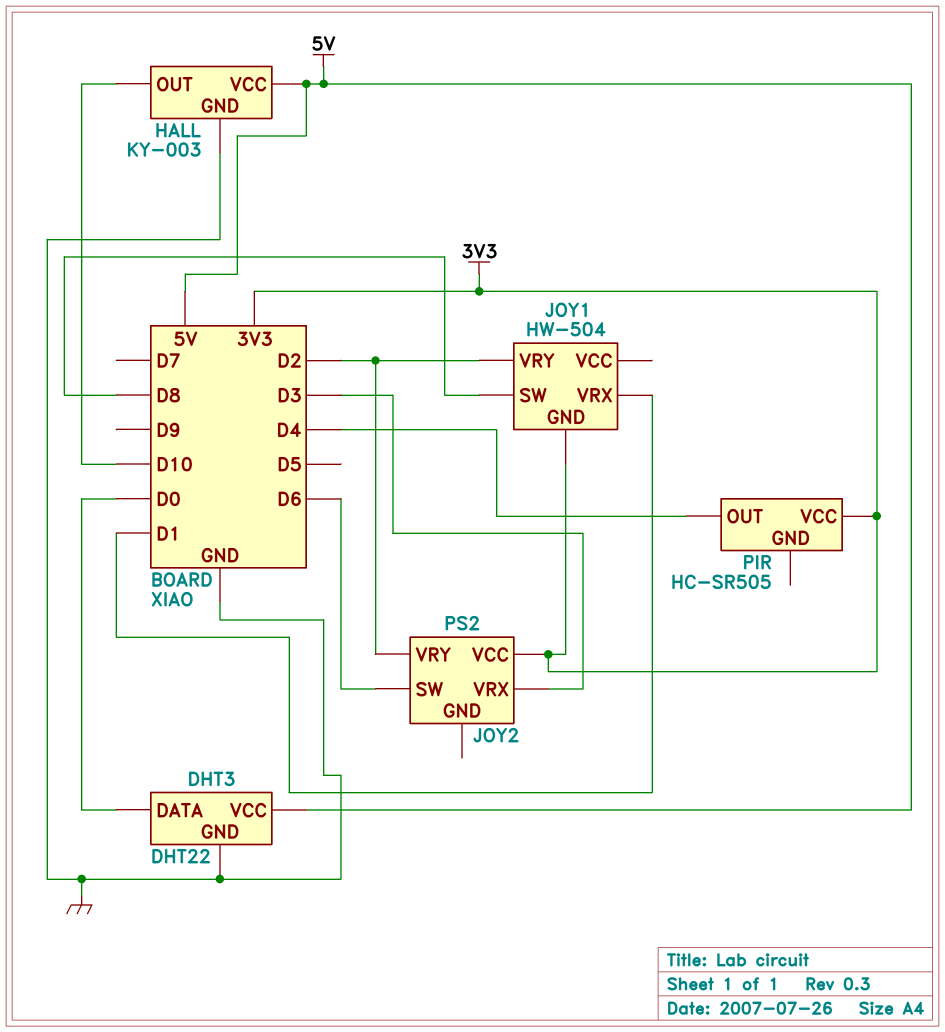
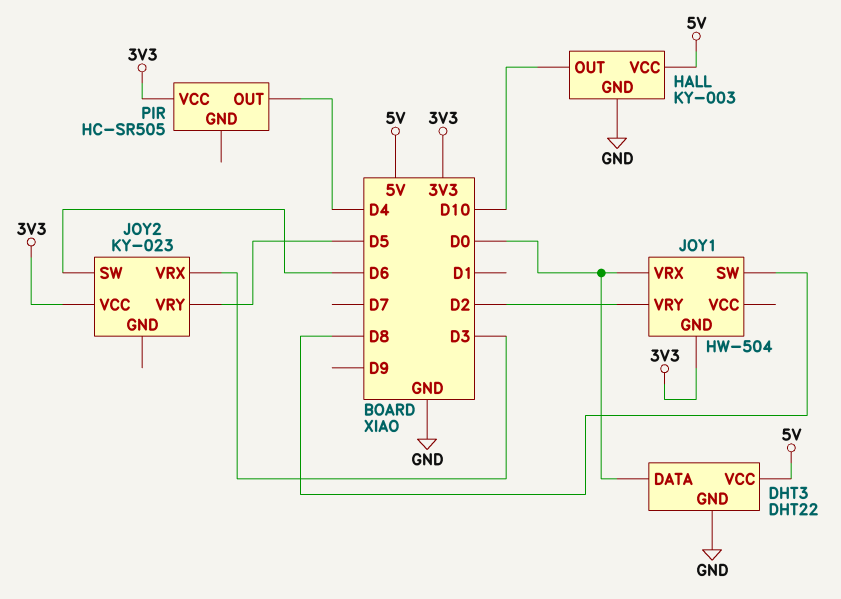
JOY1 pin VRX: D1 -> D0
JOY2: PS2 -> KY-023
JOY2 pin VRY: D2 -> D5

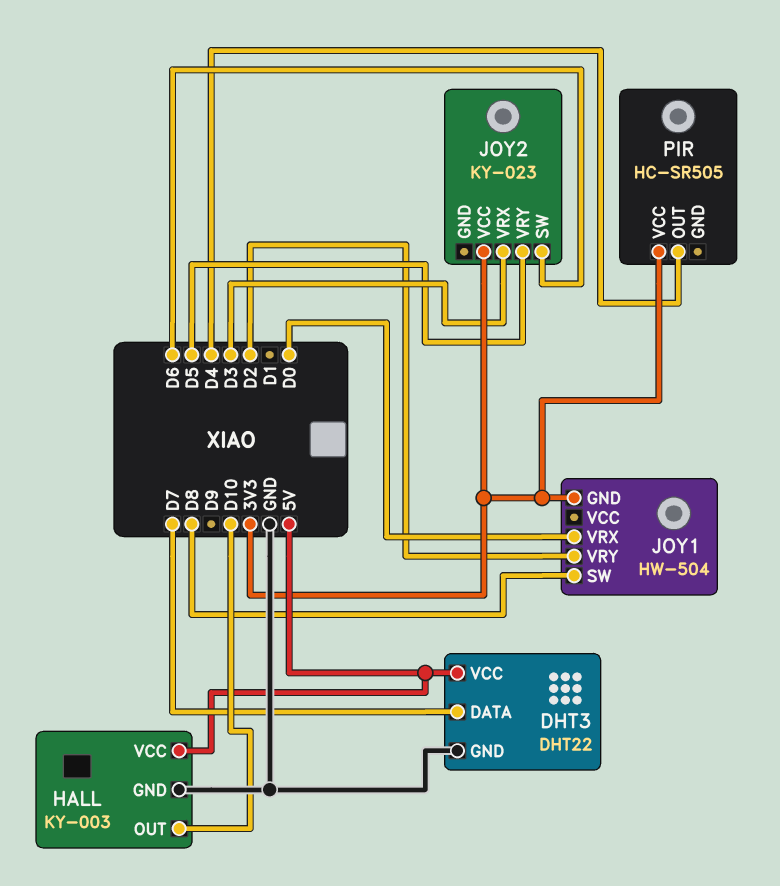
DHT3 pin DATA: D0 -> D7

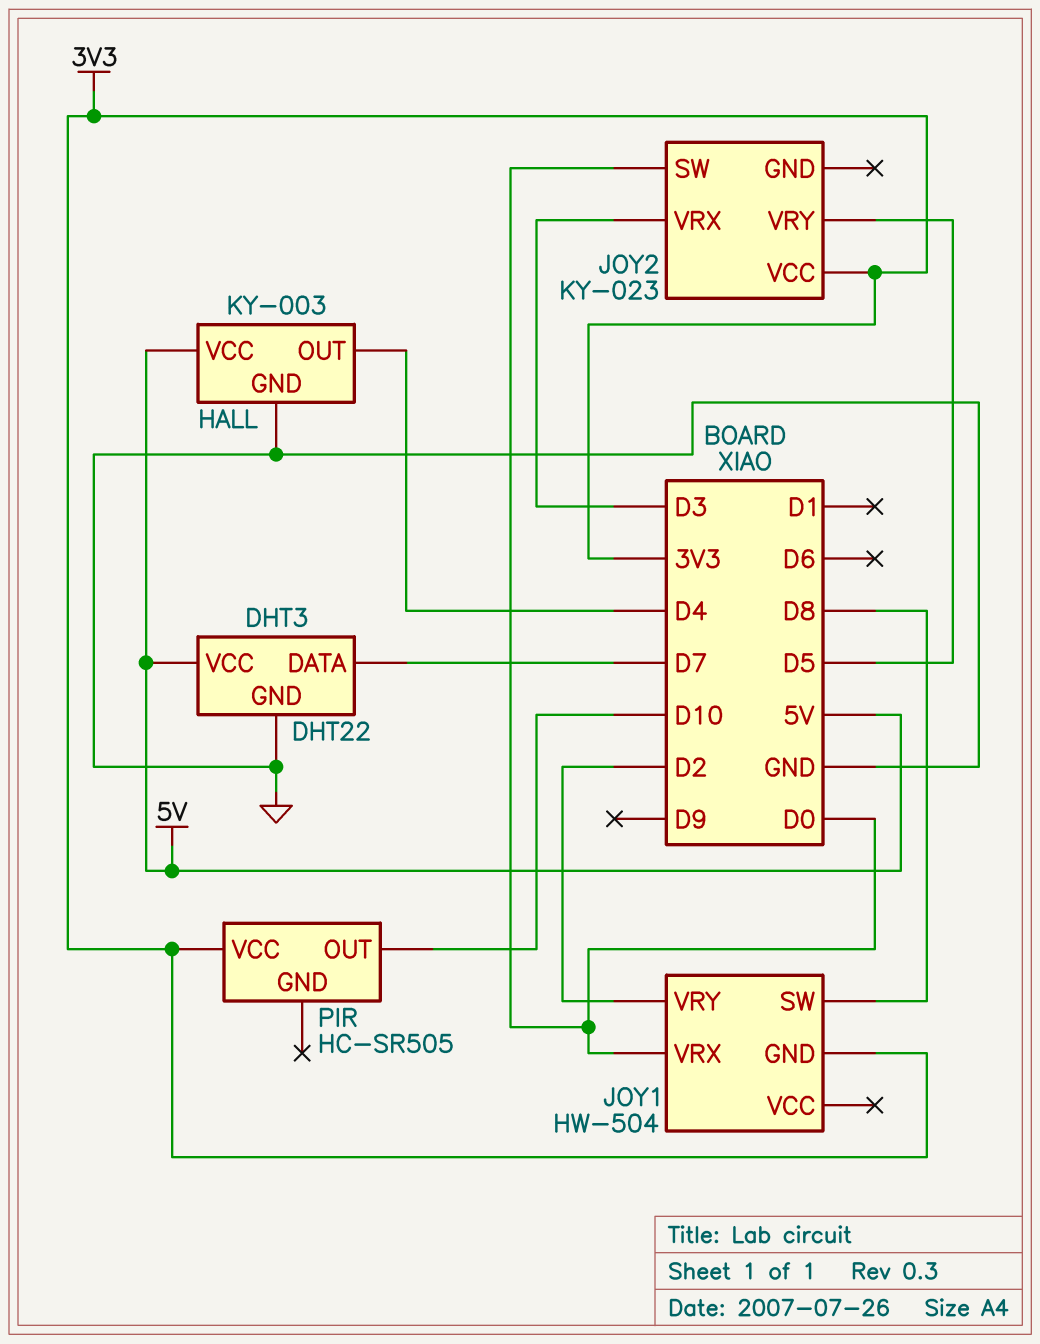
HALL pin OUT: D10 -> D4
JOY2 pin SW: D6 -> D0
PIR pin OUT: D4 -> D10

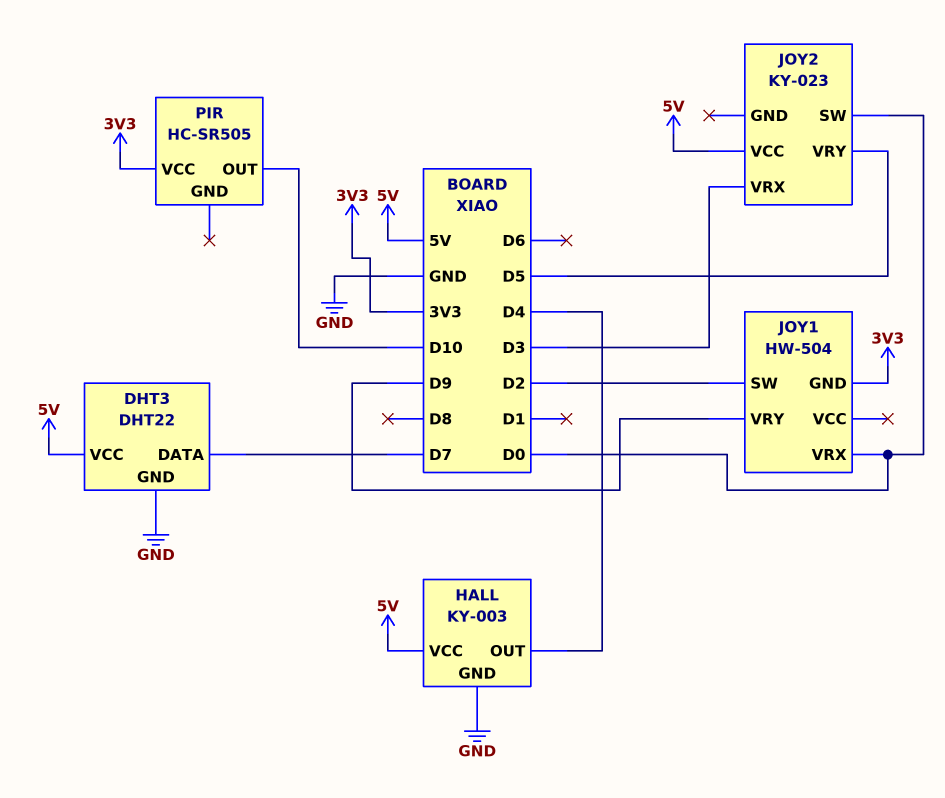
JOY1 pin SW: D8 -> D2
JOY1 pin VRY: D2 -> D9
JOY2 pin VCC: 3V3 -> 5V

